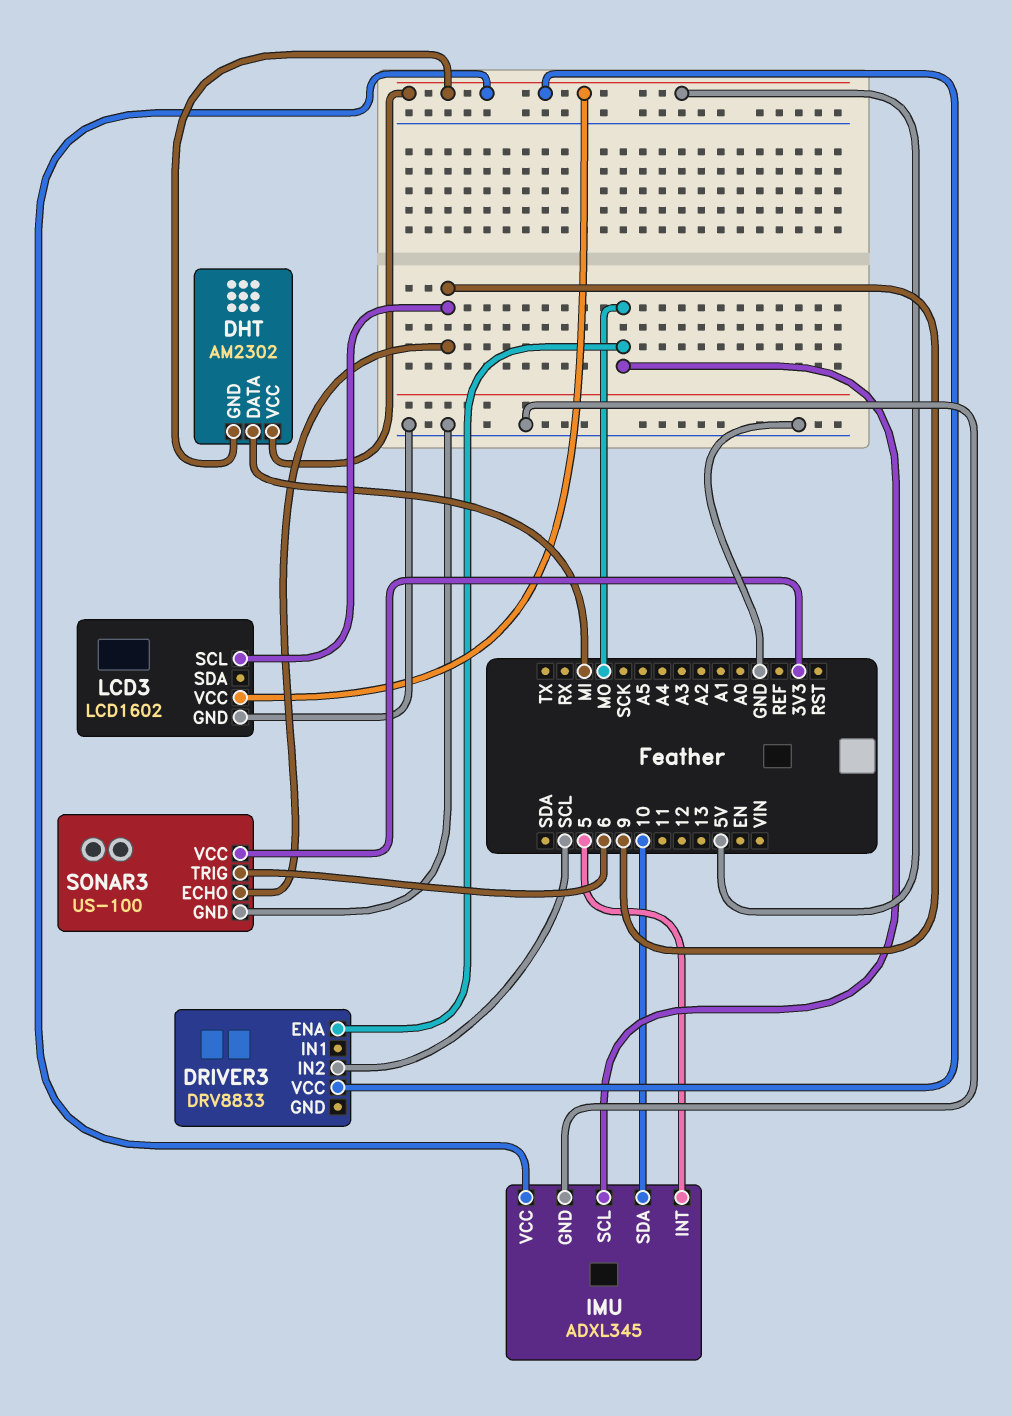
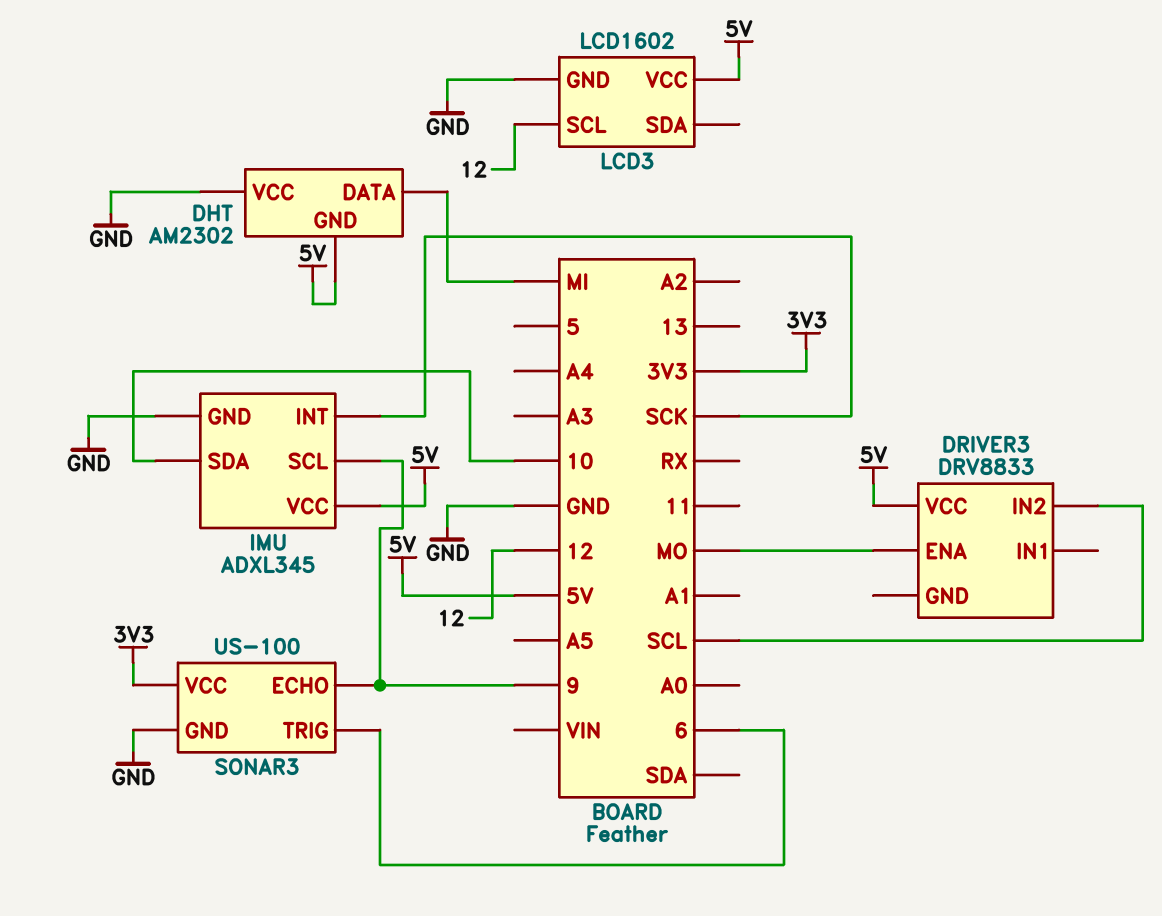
DHT pin VCC: 5V -> GND
IMU pin INT: 5 -> SCK
IMU pin SCL: MO -> 9
LCD3 pin SCL: 9 -> 12

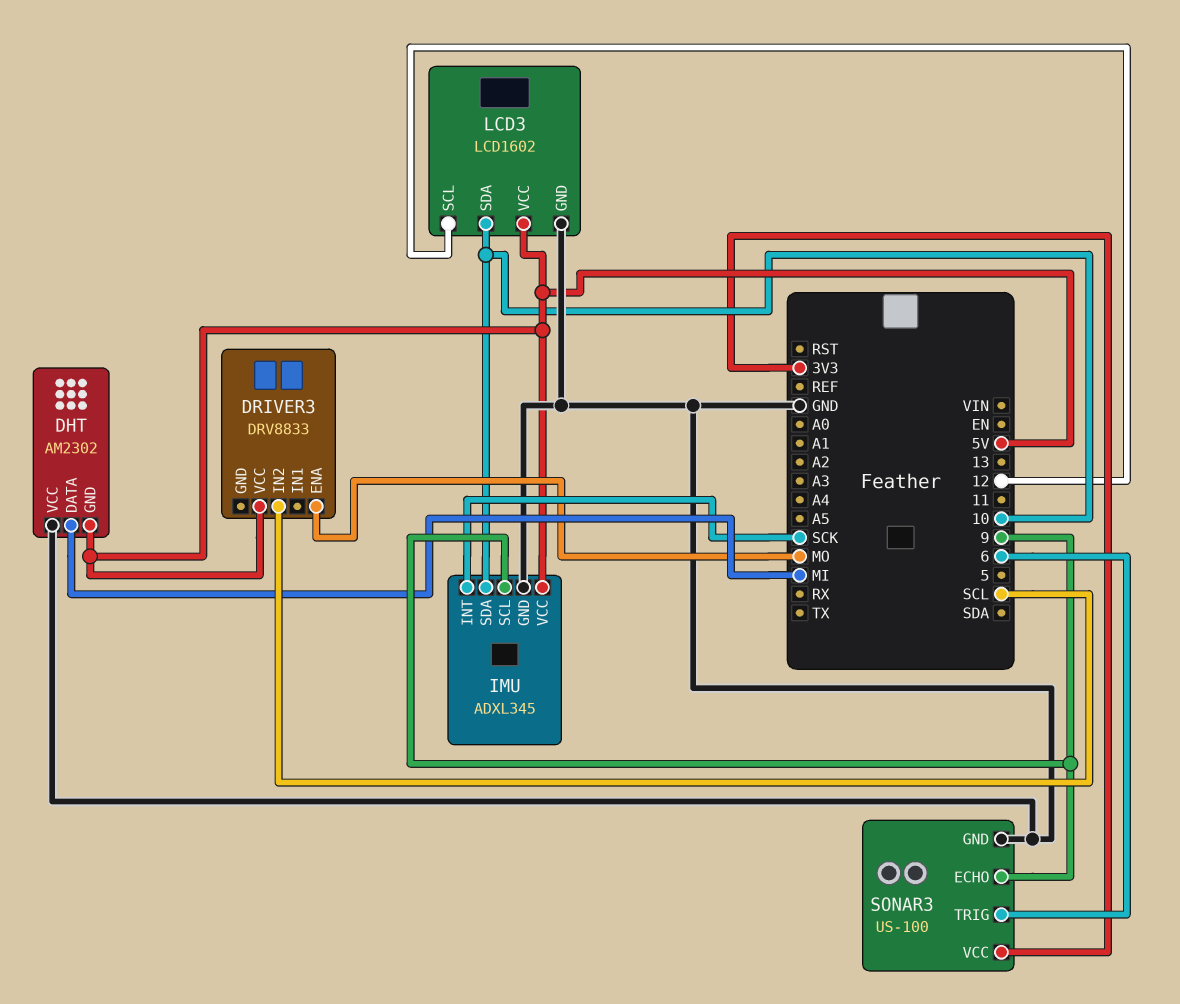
LCD3 pin SDA: none -> 10

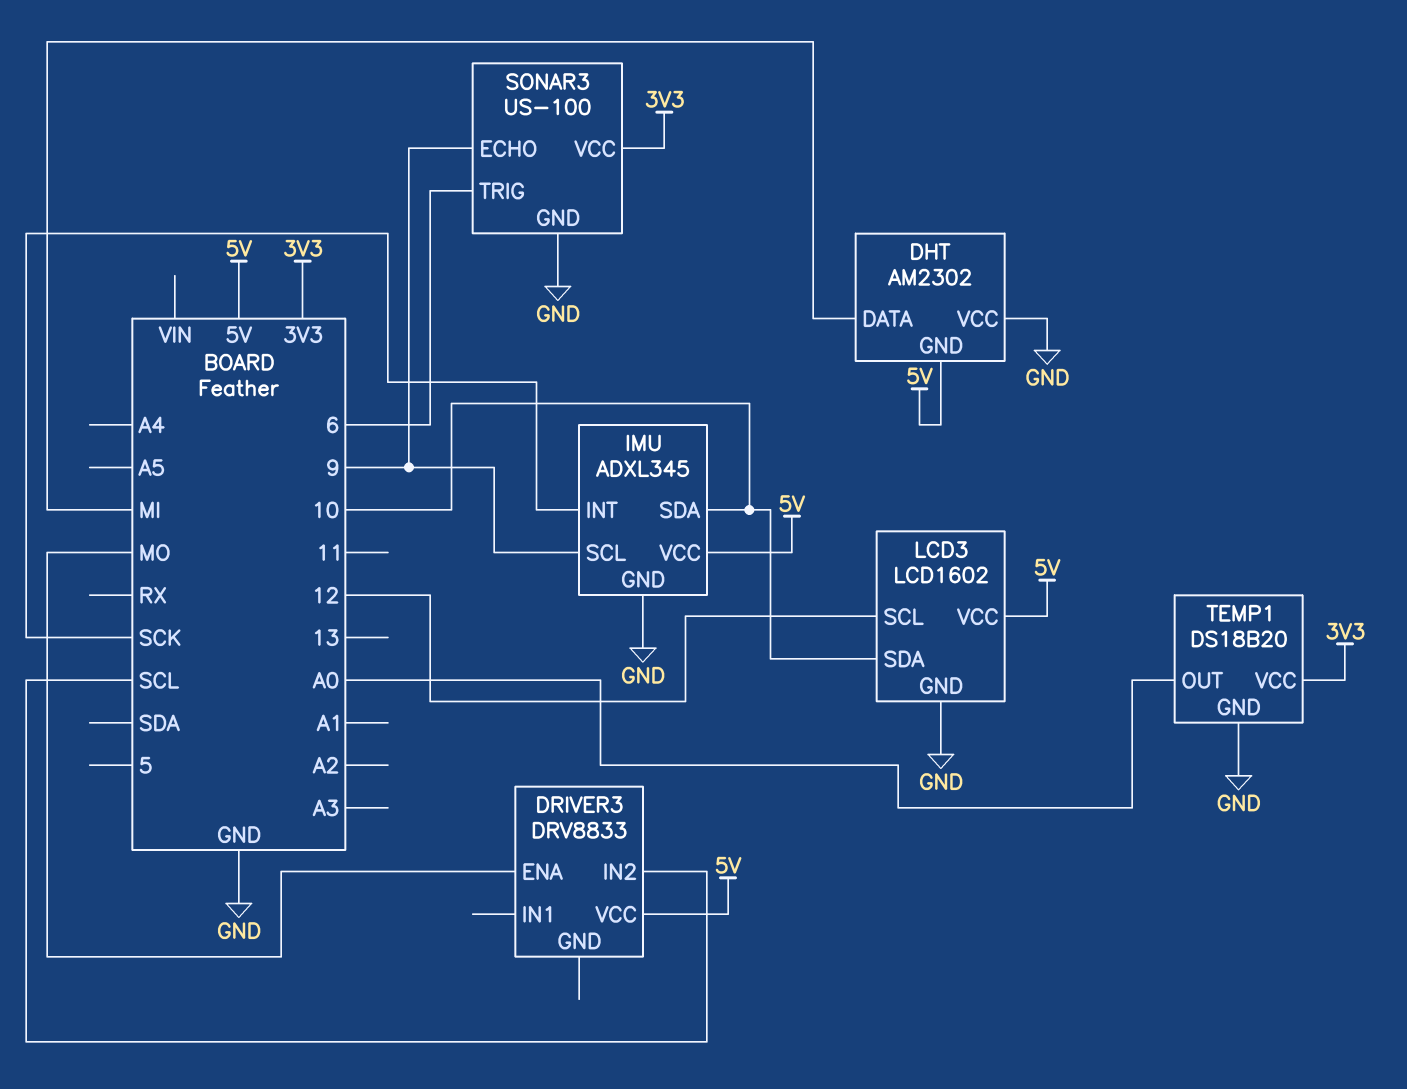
TEMP1: none -> DS18B20
TEMP1 pin GND: none -> GND
TEMP1 pin OUT: none -> A0
TEMP1 pin VCC: none -> 3V3

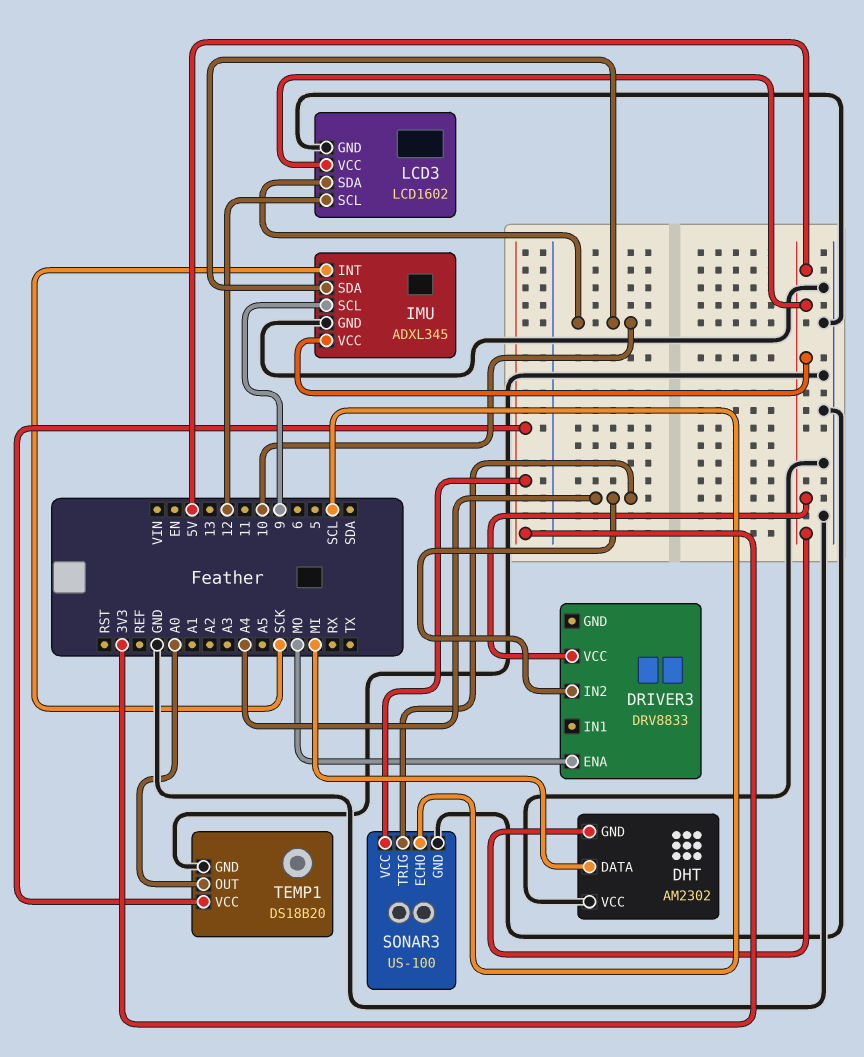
DRIVER3 pin IN2: SCL -> A4
SONAR3 pin ECHO: 9 -> SCL
SONAR3 pin TRIG: 6 -> A4

